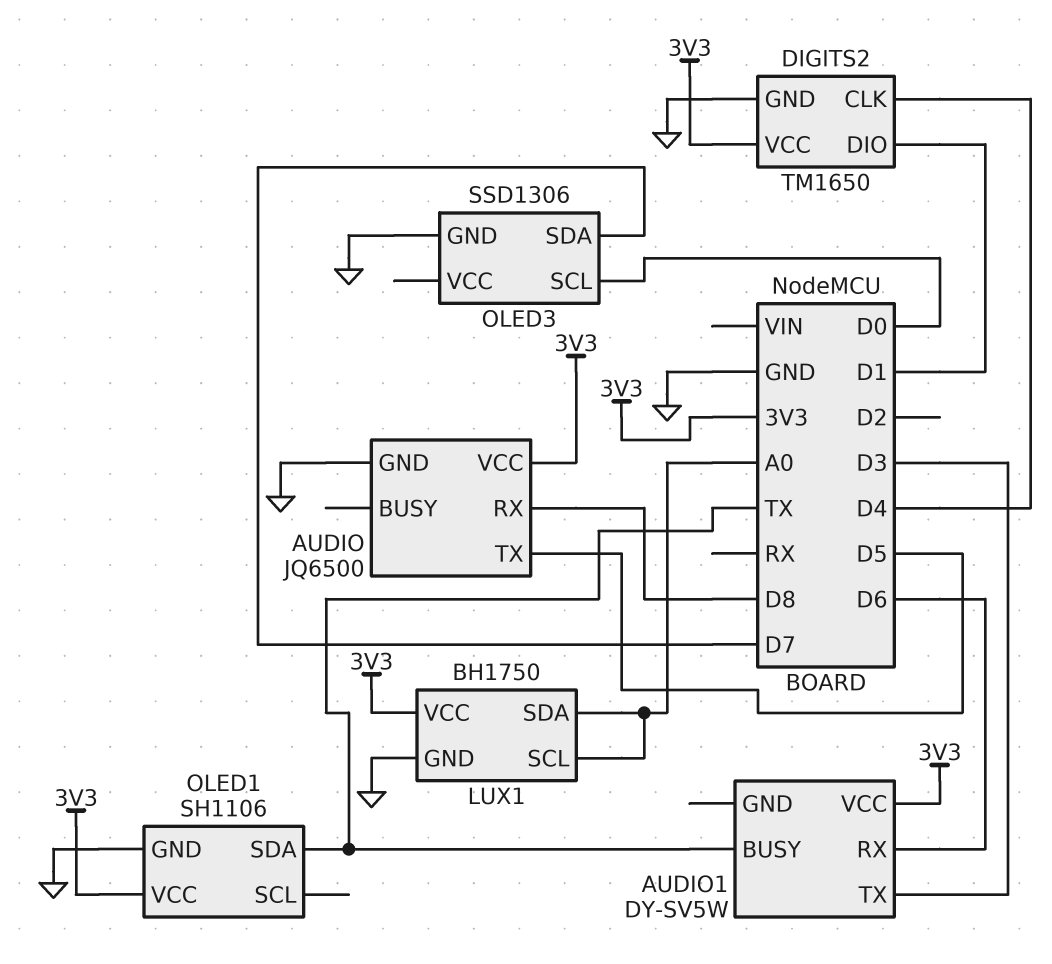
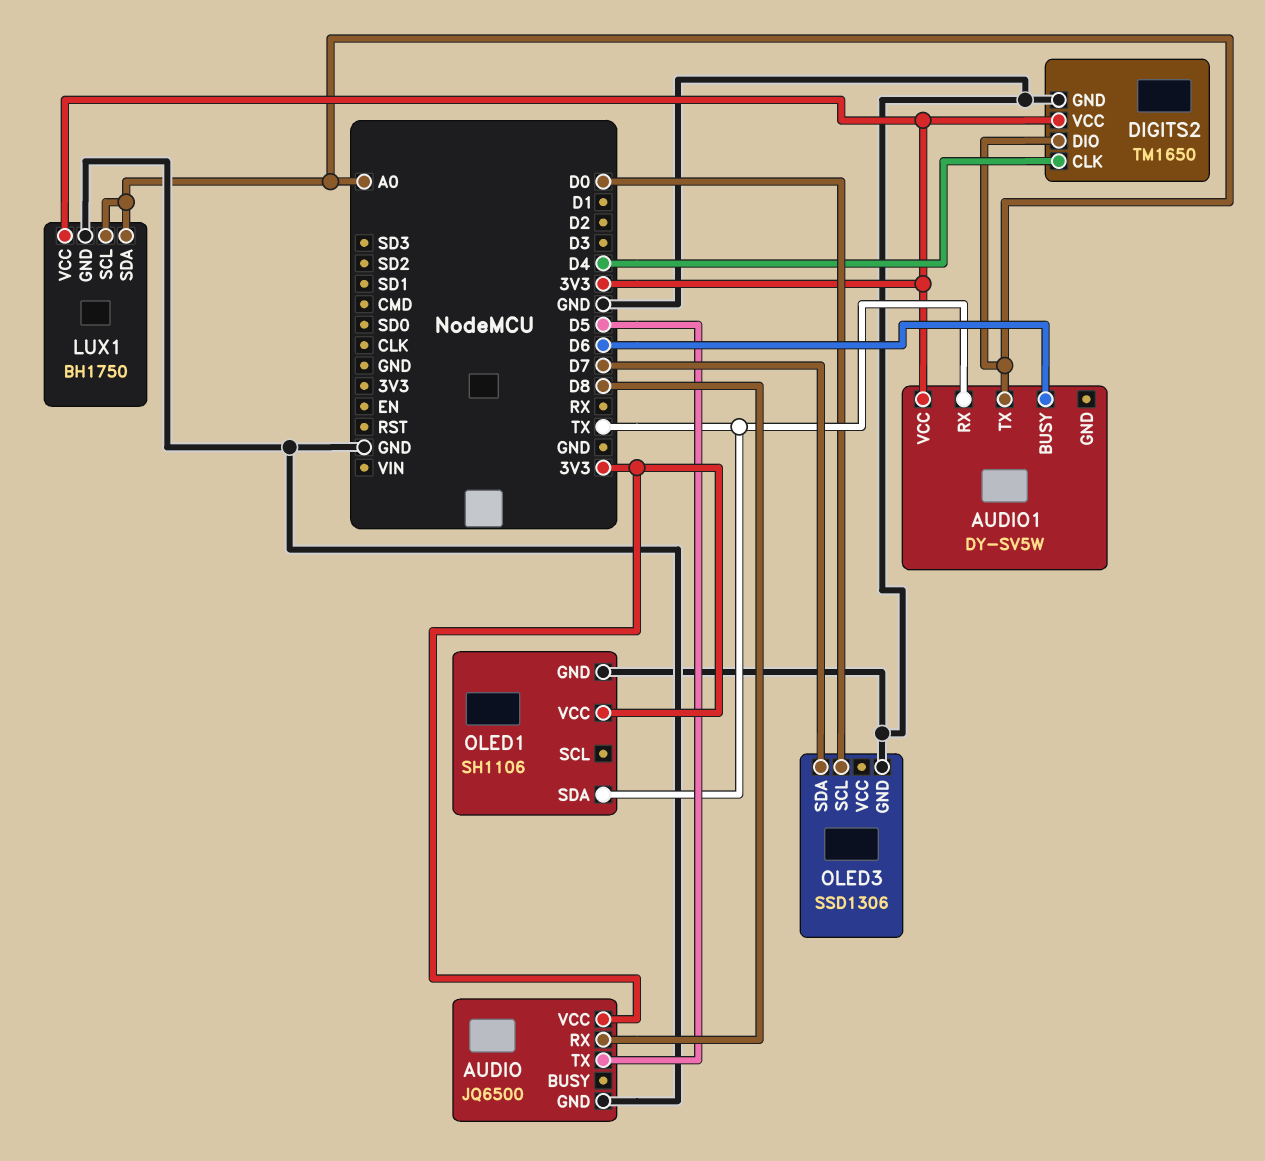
AUDIO1 pin BUSY: TX -> D6
AUDIO1 pin RX: D6 -> TX
AUDIO1 pin TX: D3 -> A0
DIGITS2 pin DIO: D1 -> A0

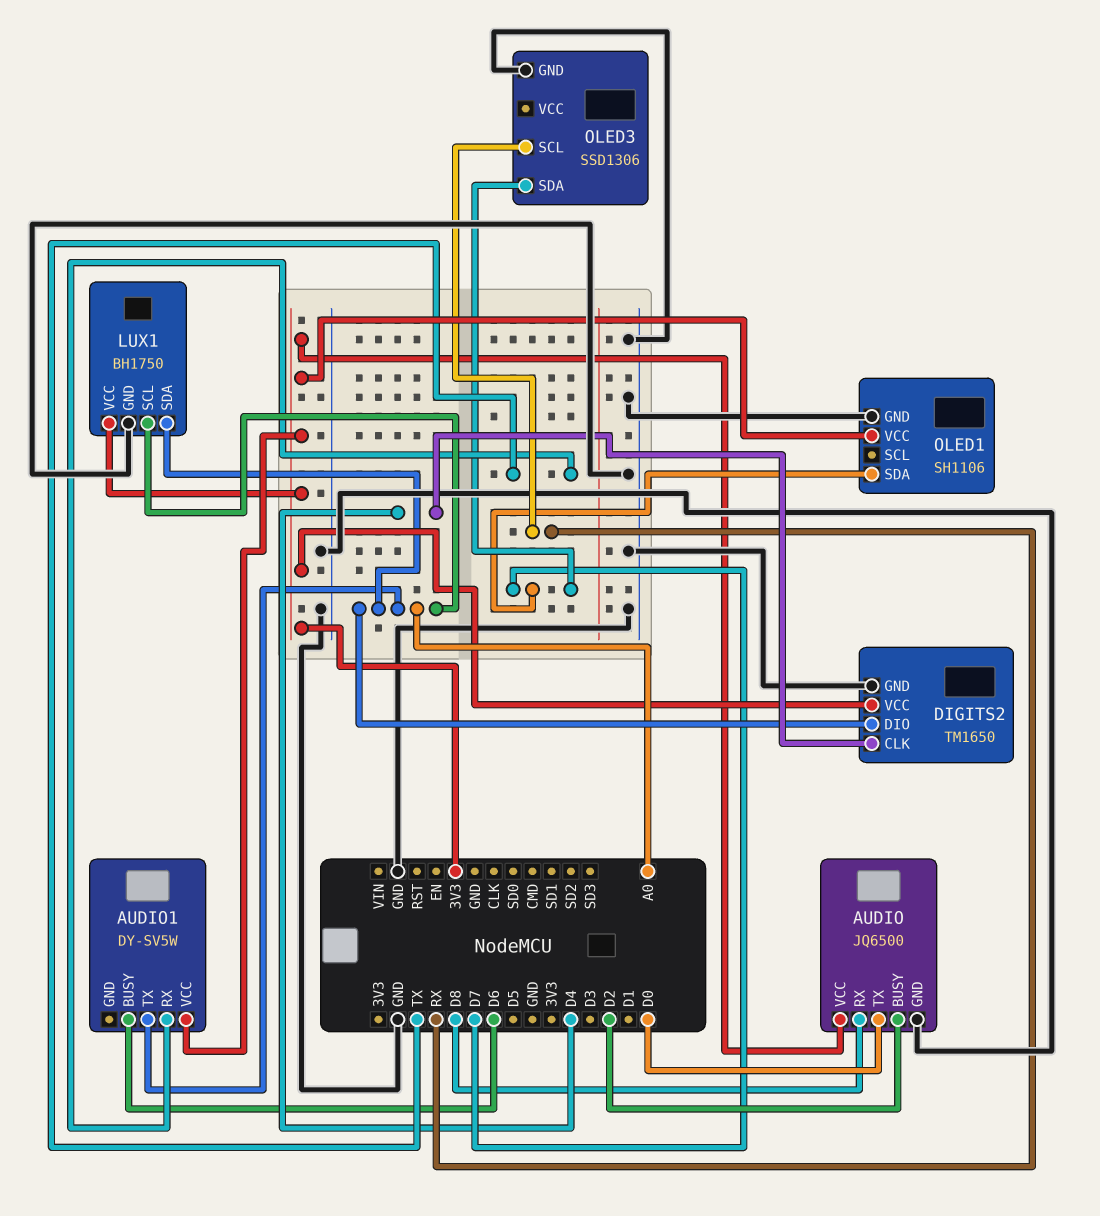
AUDIO pin BUSY: none -> D2
AUDIO pin TX: D5 -> D0
OLED1 pin SDA: TX -> D7
OLED3 pin SCL: D0 -> RX

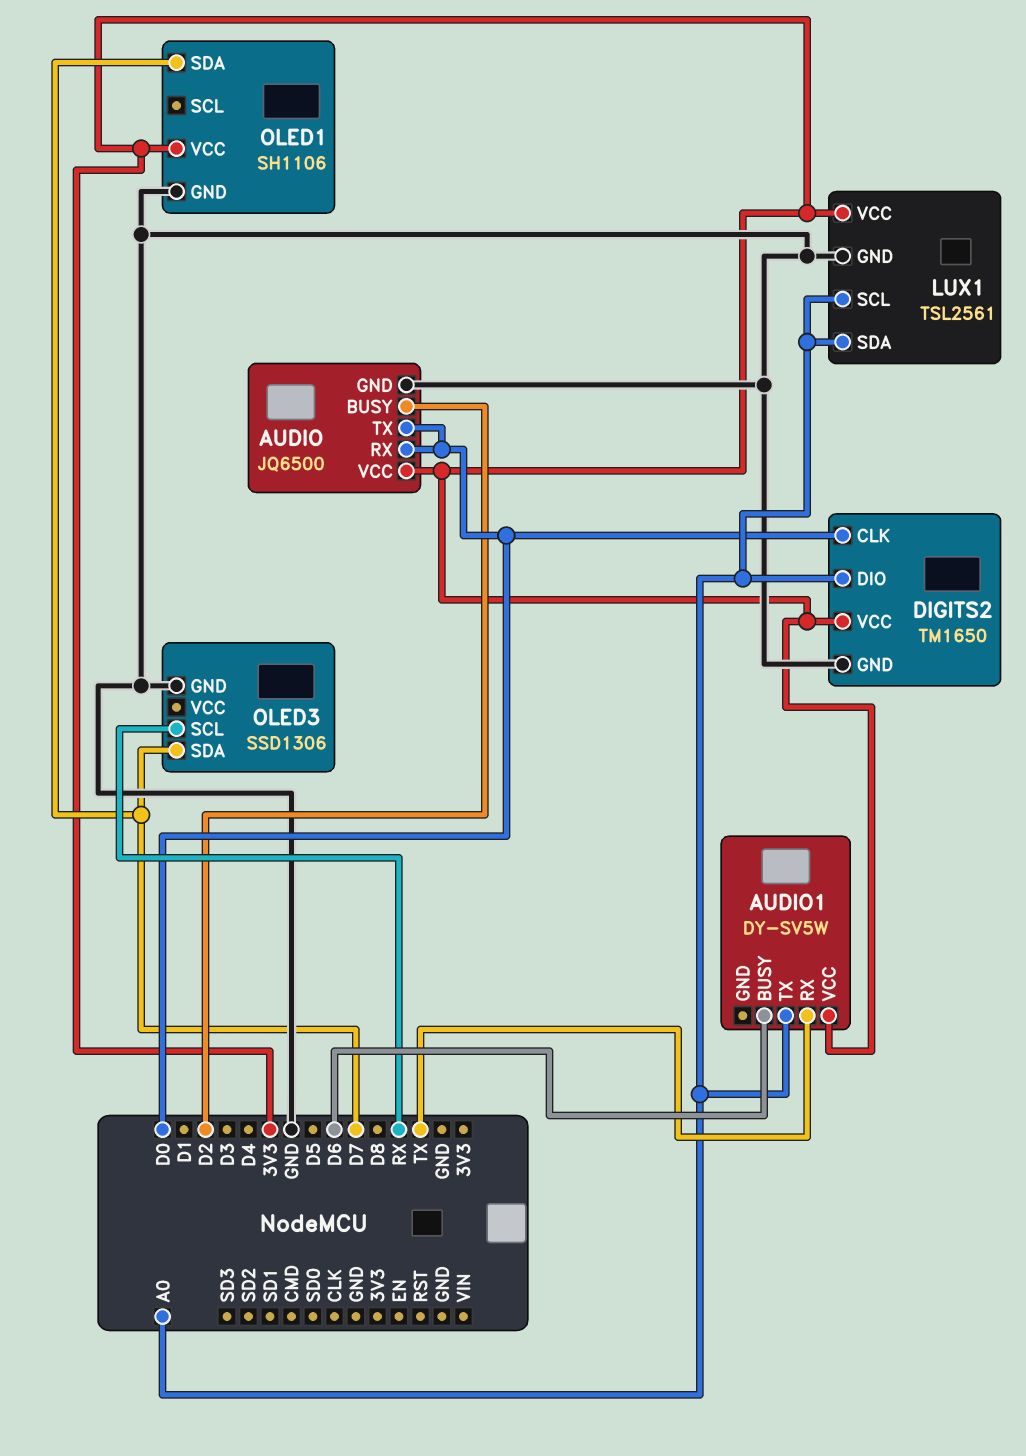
AUDIO pin RX: D8 -> D0
DIGITS2 pin CLK: D4 -> D0
LUX1: BH1750 -> TSL2561

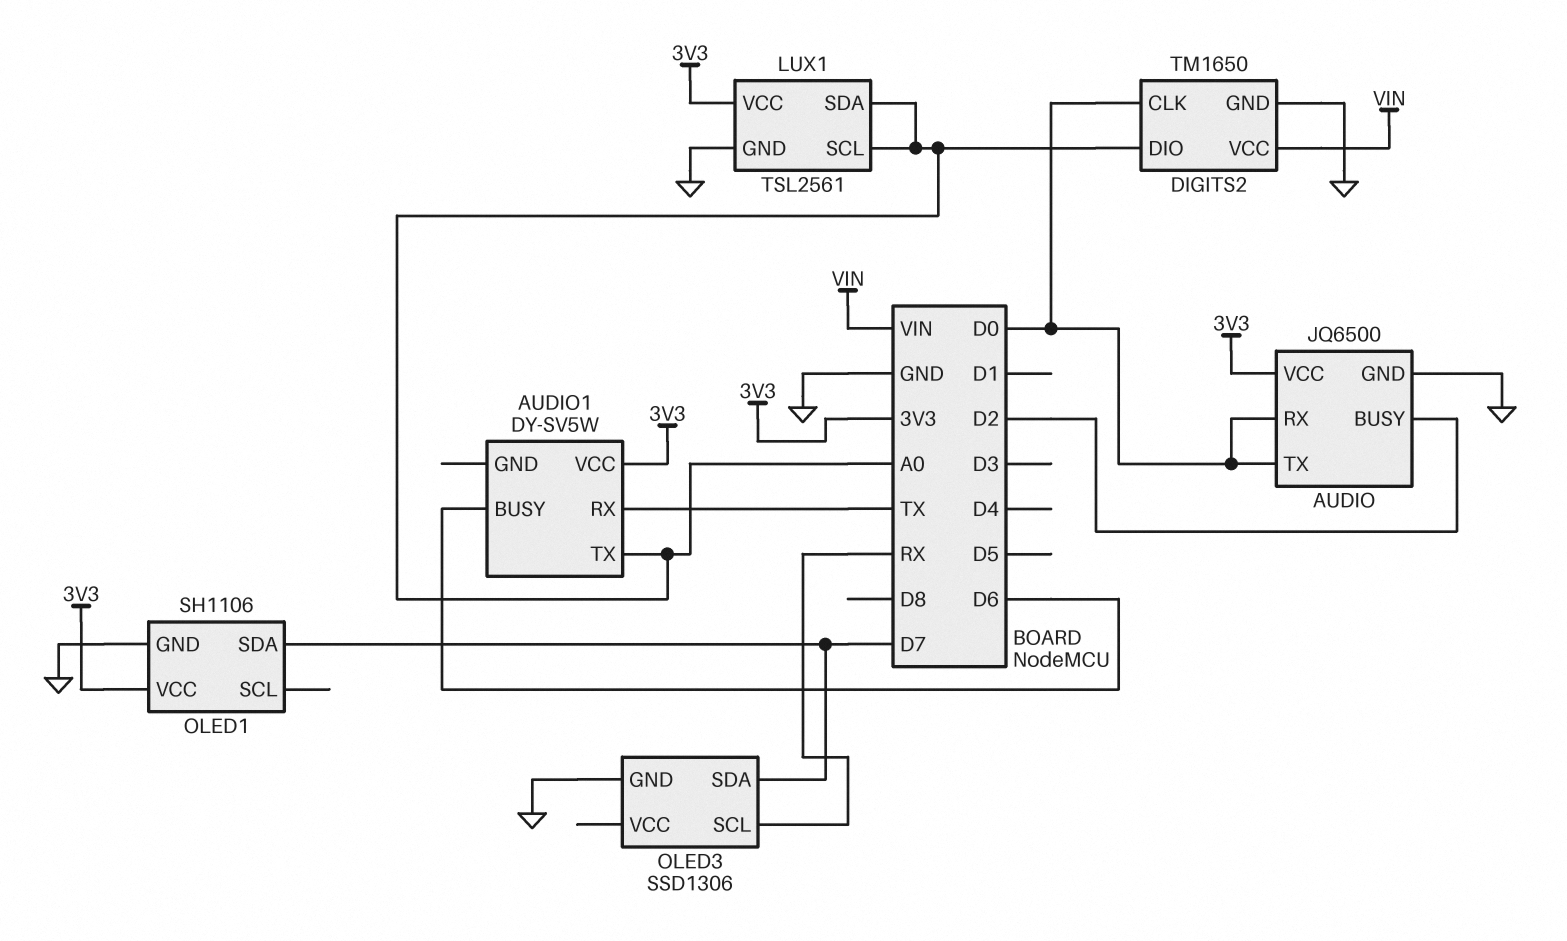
DIGITS2 pin VCC: 3V3 -> VIN

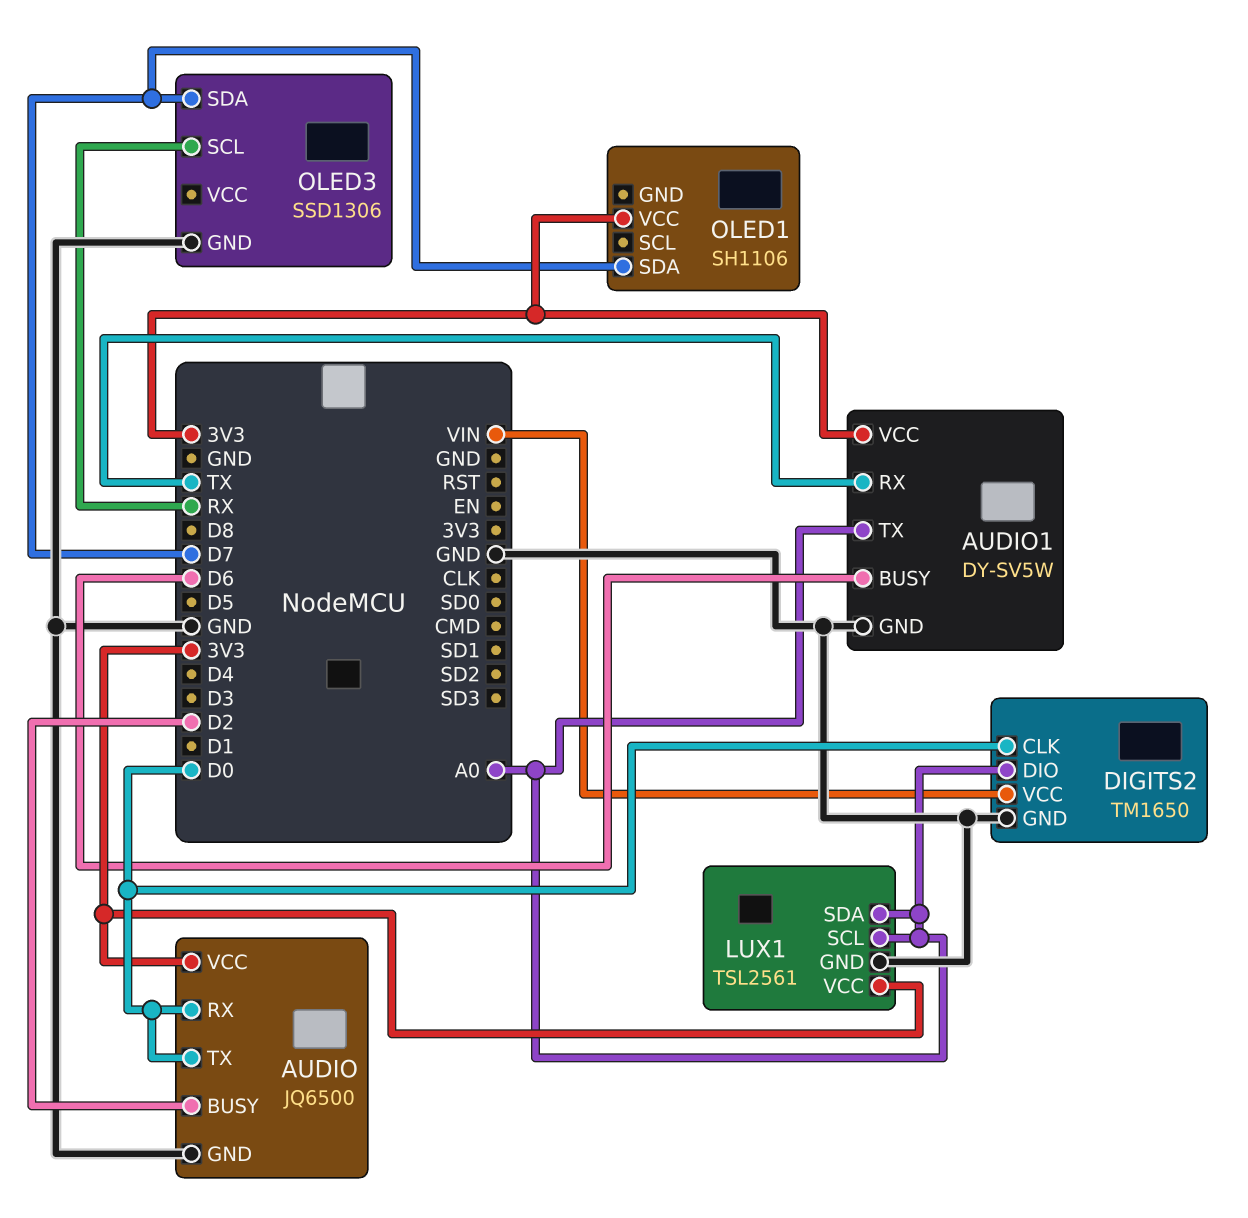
AUDIO1 pin GND: none -> GND
OLED1 pin GND: GND -> none

